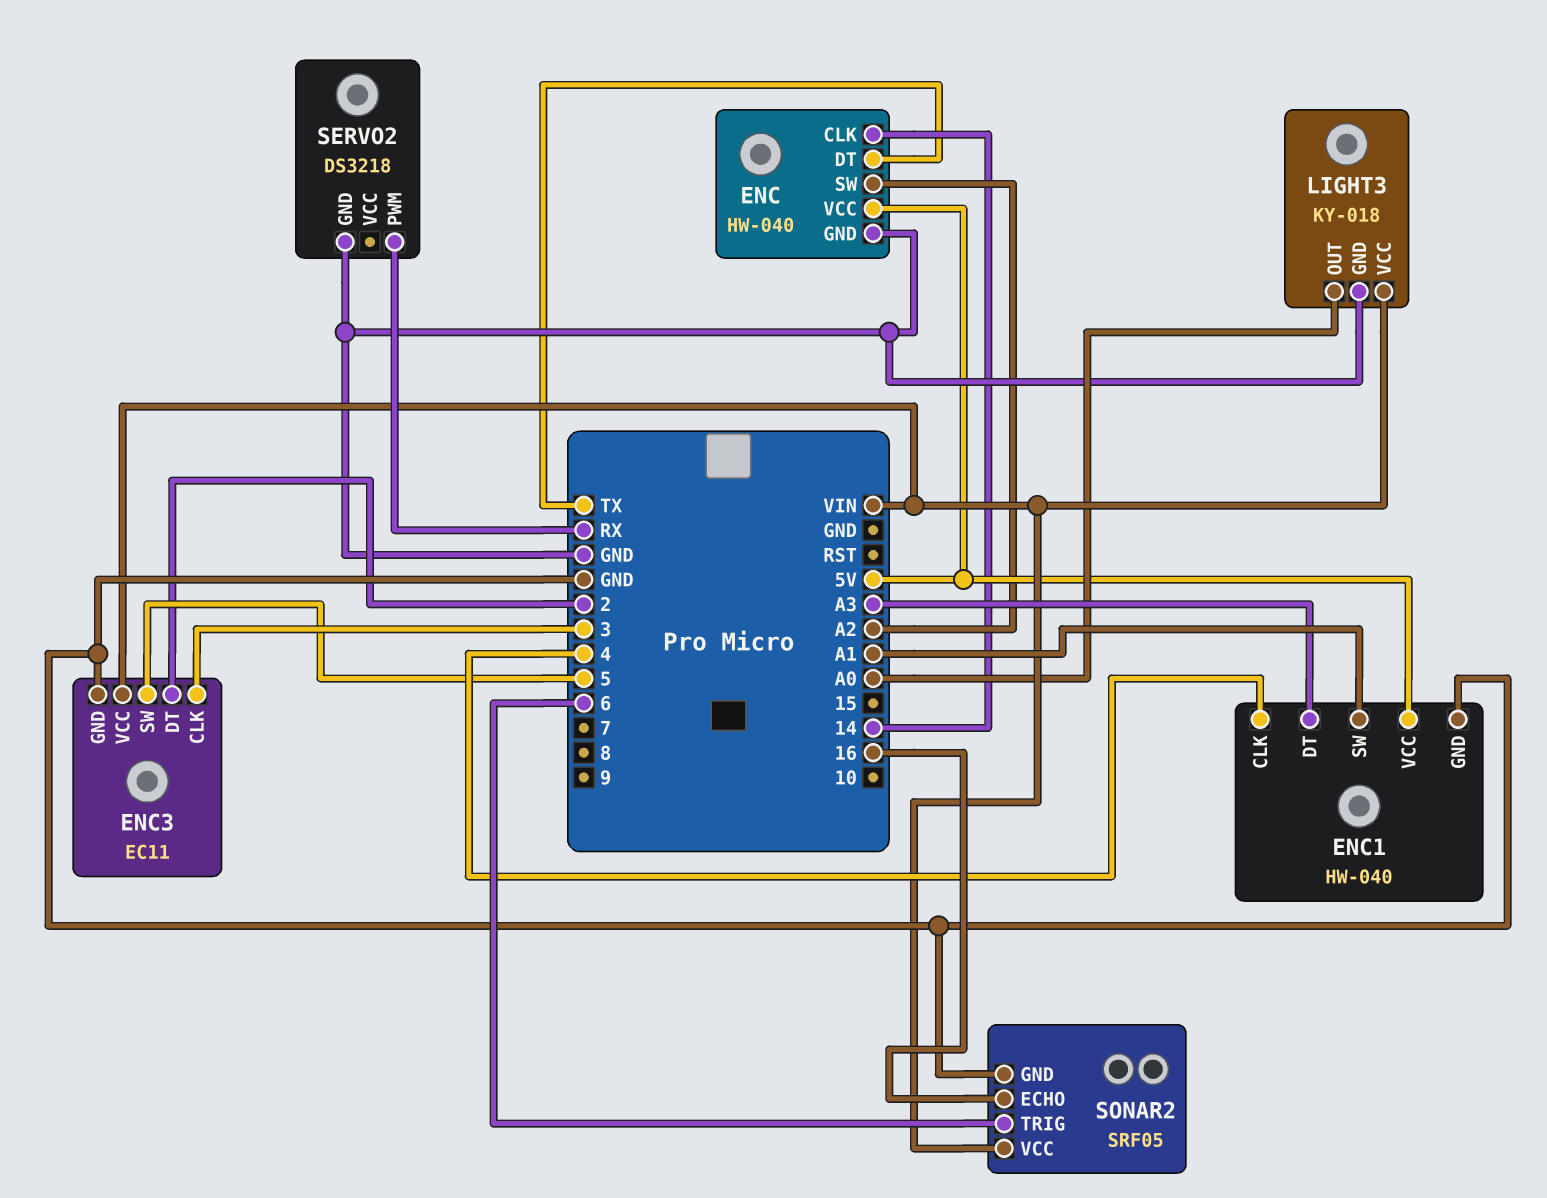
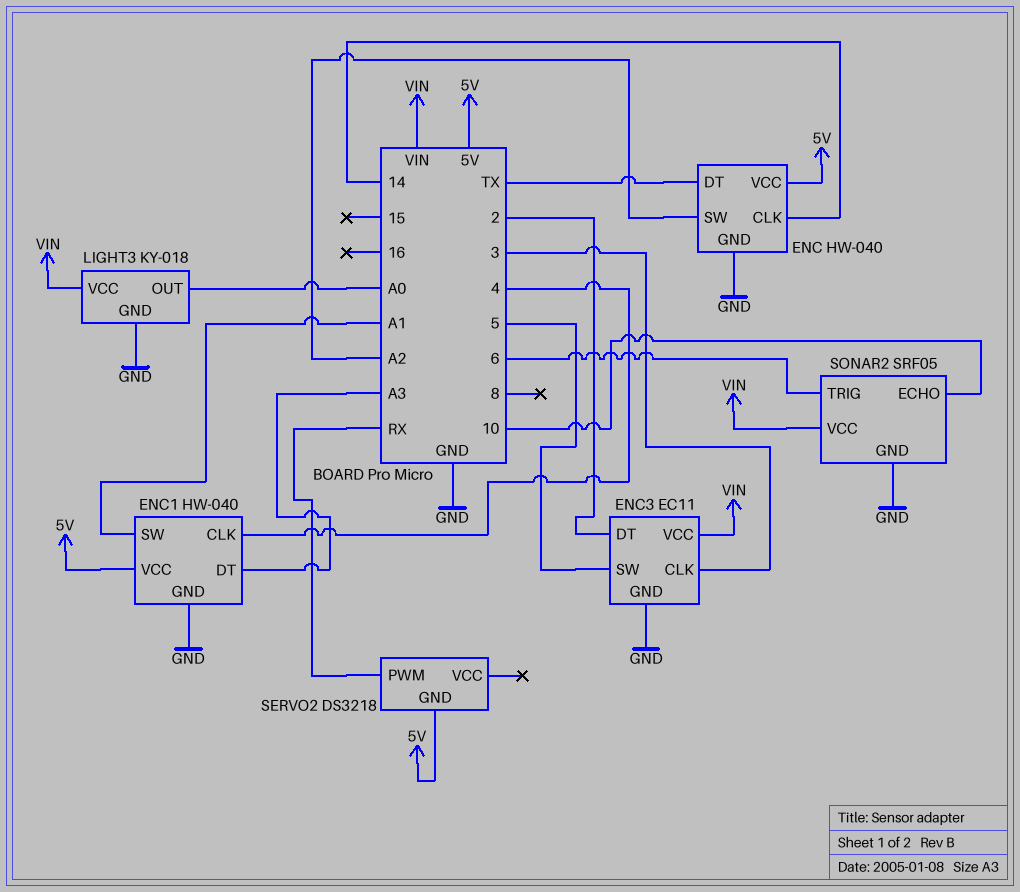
SERVO2 pin GND: GND -> 5V
SONAR2 pin ECHO: 16 -> 10

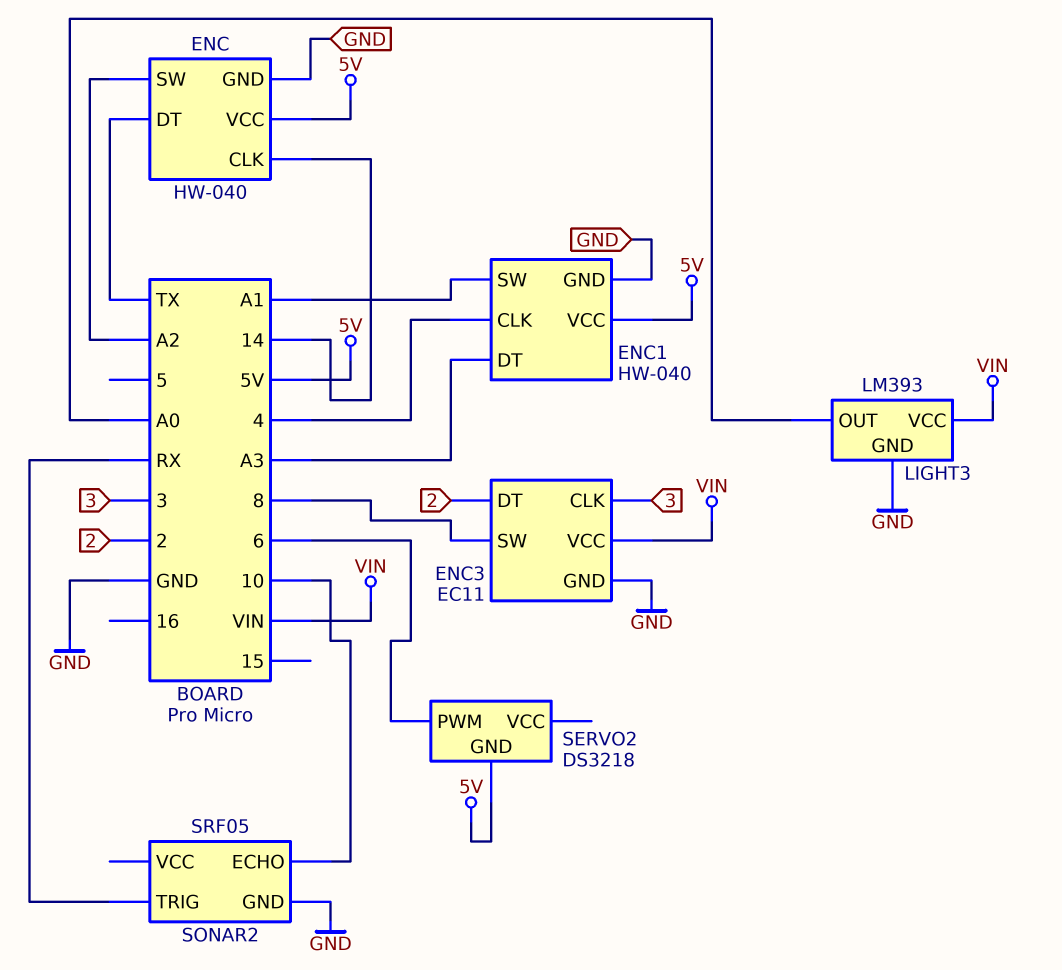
ENC3 pin SW: 5 -> 8
LIGHT3: KY-018 -> LM393
SERVO2 pin PWM: RX -> 6
SONAR2 pin TRIG: 6 -> RX
SONAR2 pin VCC: VIN -> none

